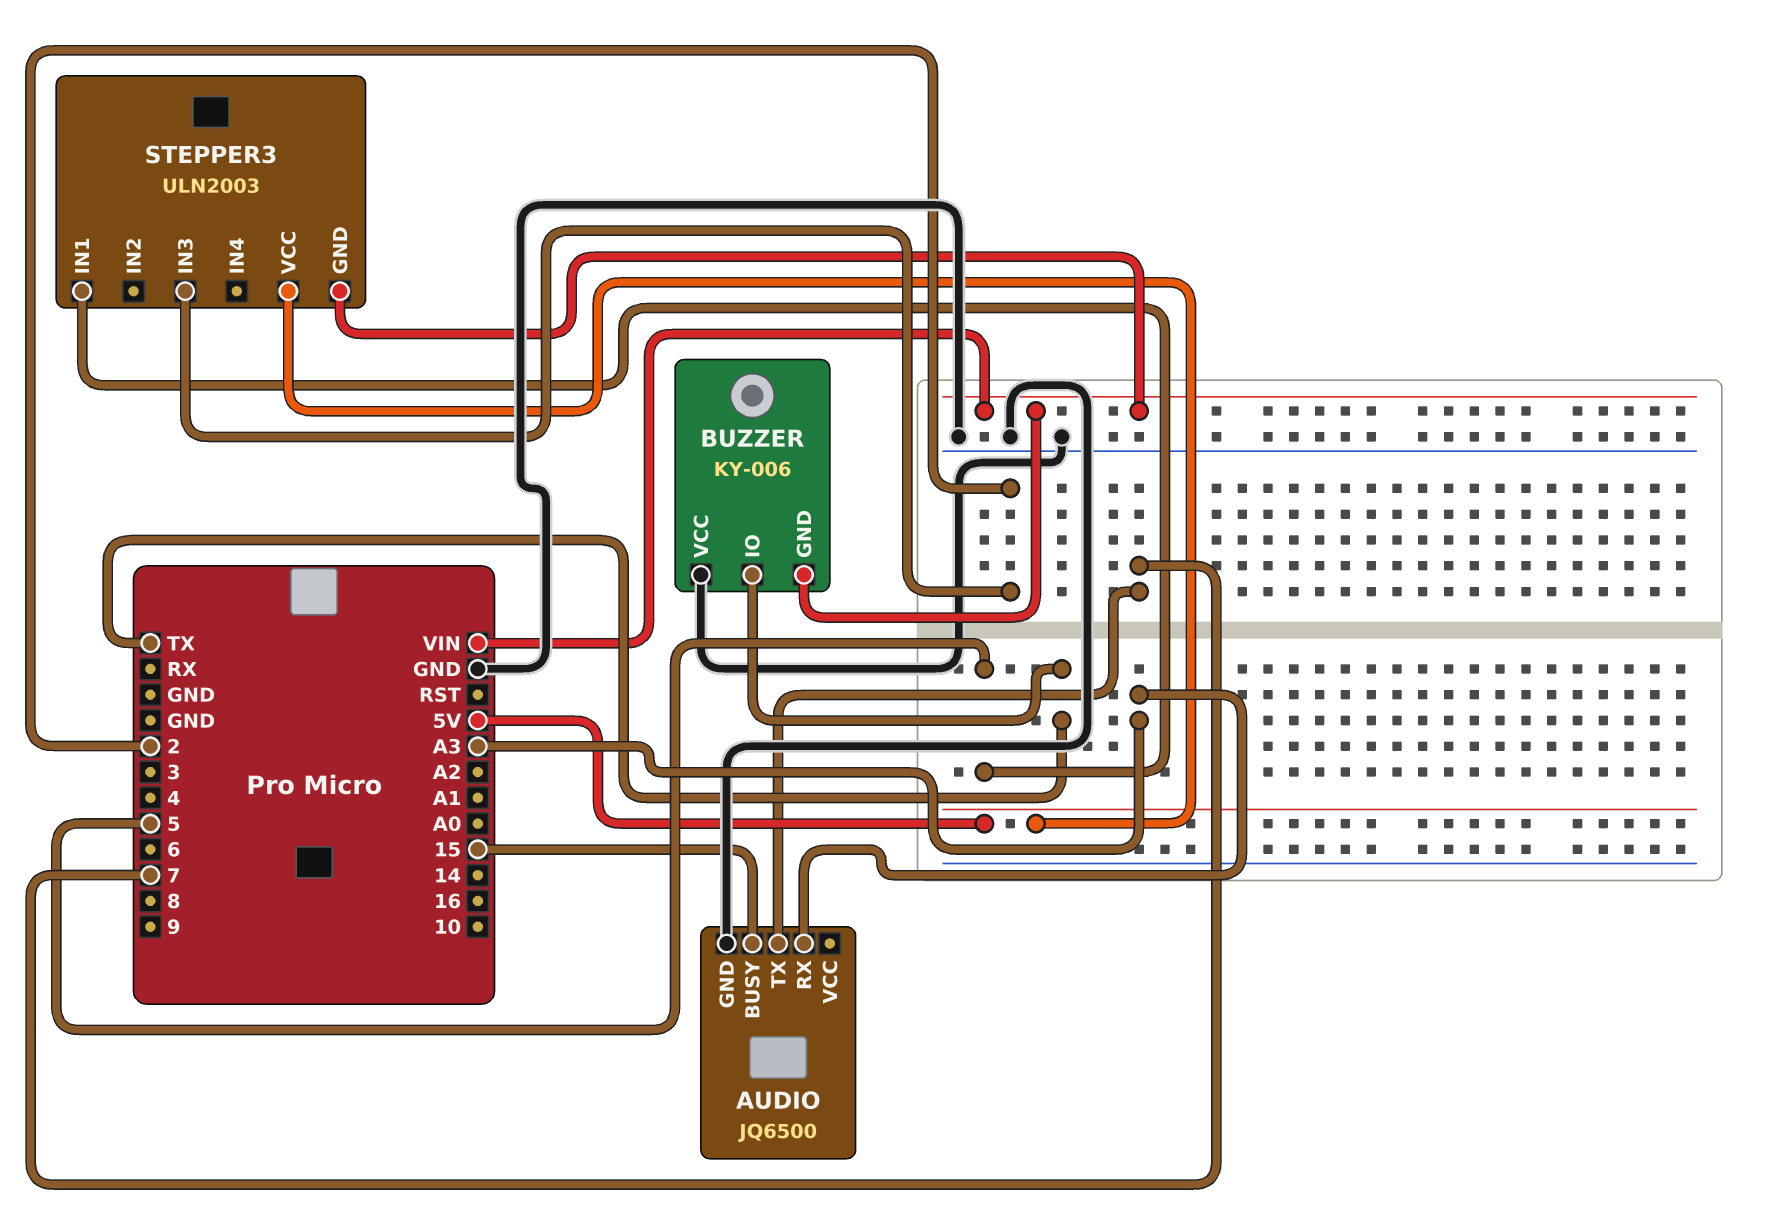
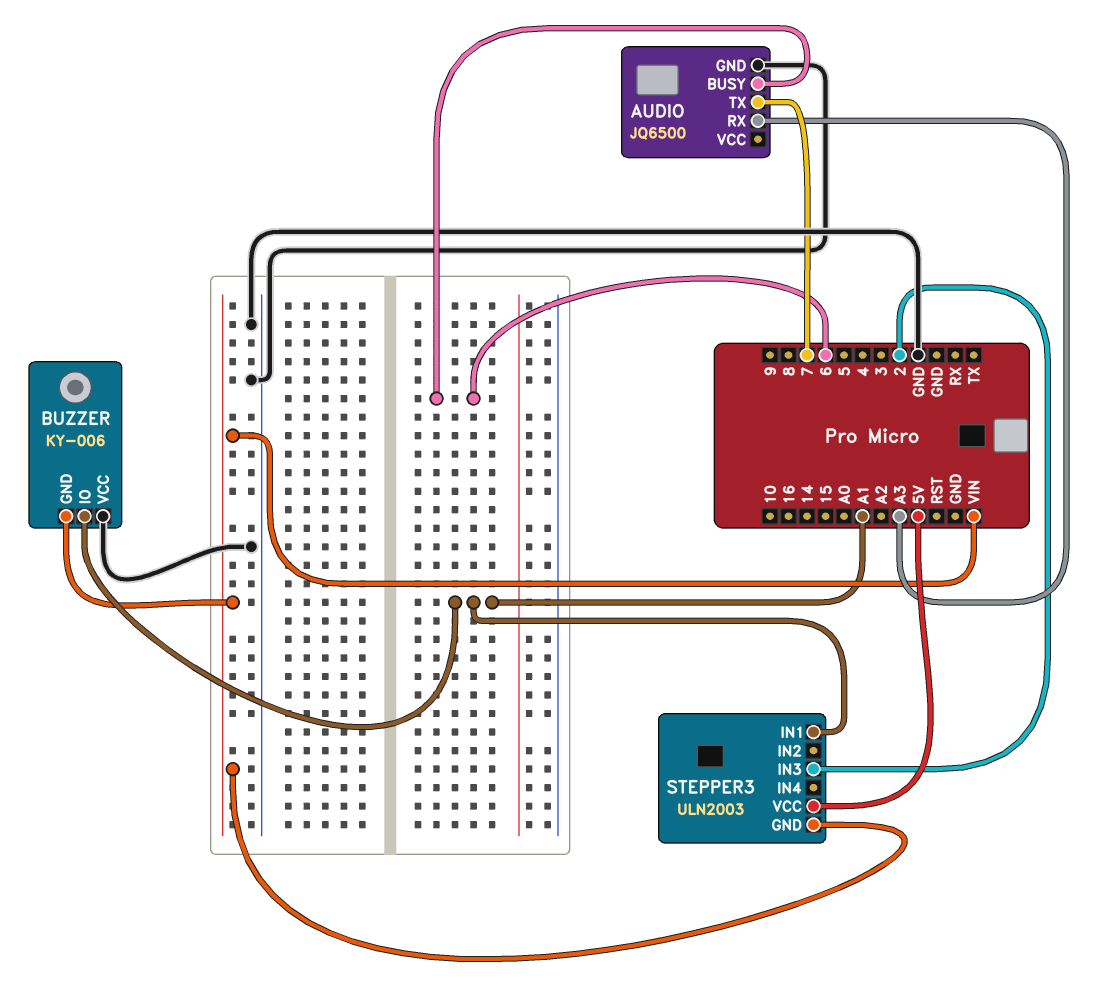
AUDIO pin BUSY: 15 -> 6
BUZZER pin IO: TX -> A1
STEPPER3 pin IN1: 5 -> A1

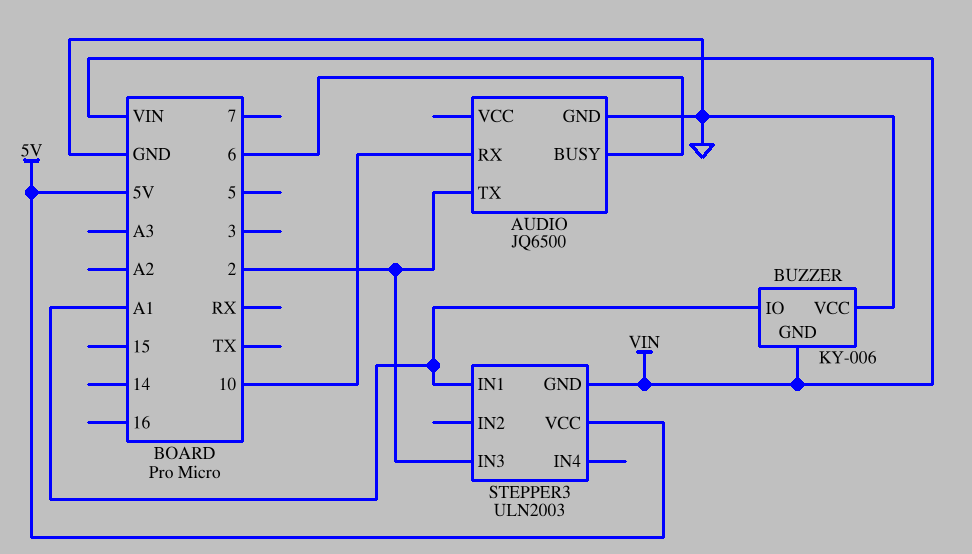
AUDIO pin RX: A3 -> 10
AUDIO pin TX: 7 -> 2

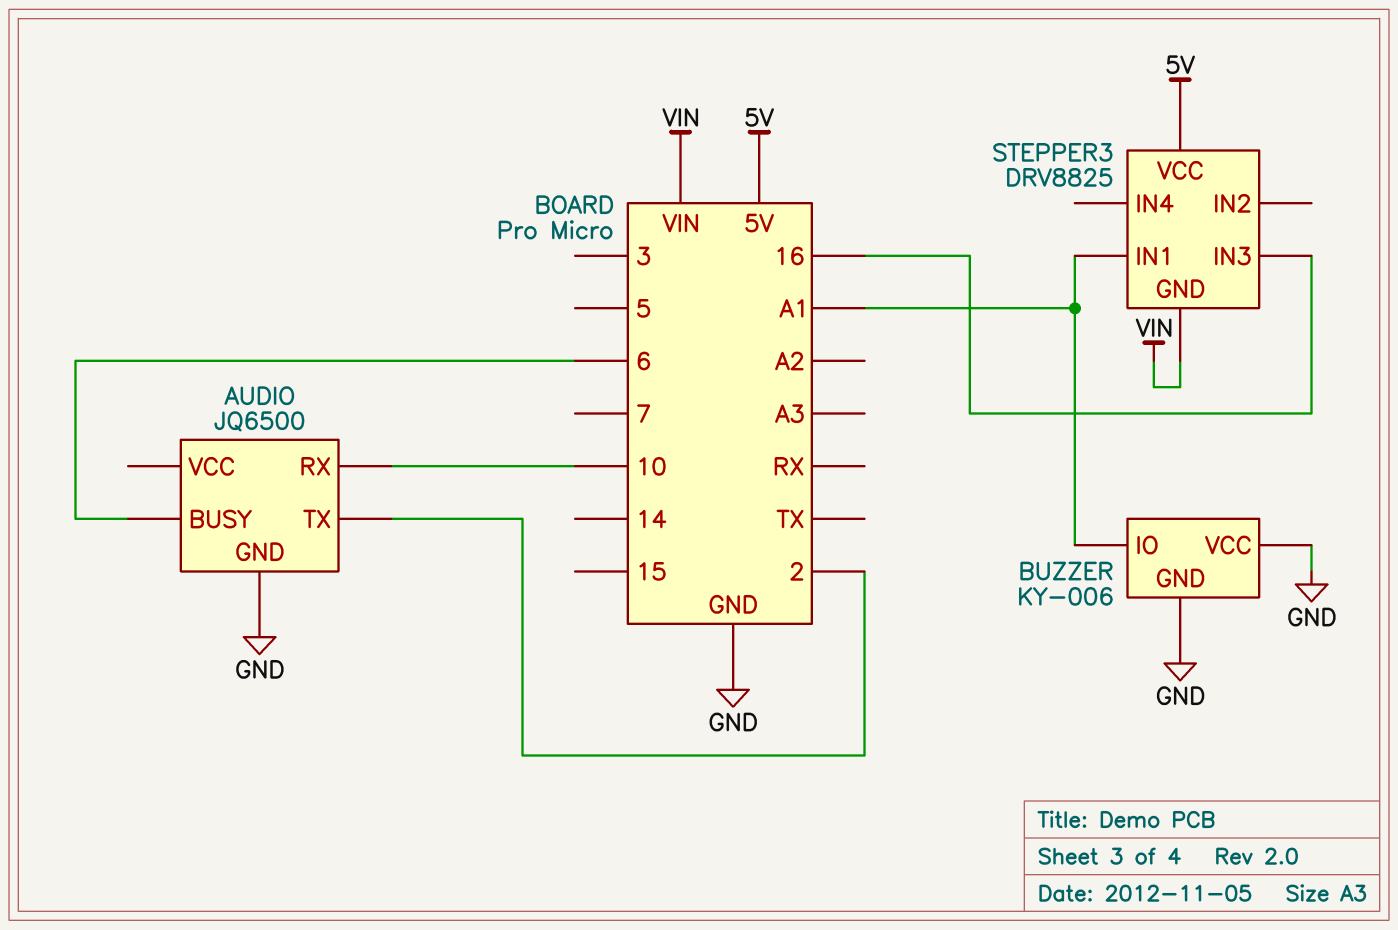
BUZZER pin GND: VIN -> GND
STEPPER3: ULN2003 -> DRV8825
STEPPER3 pin IN3: 2 -> 16

